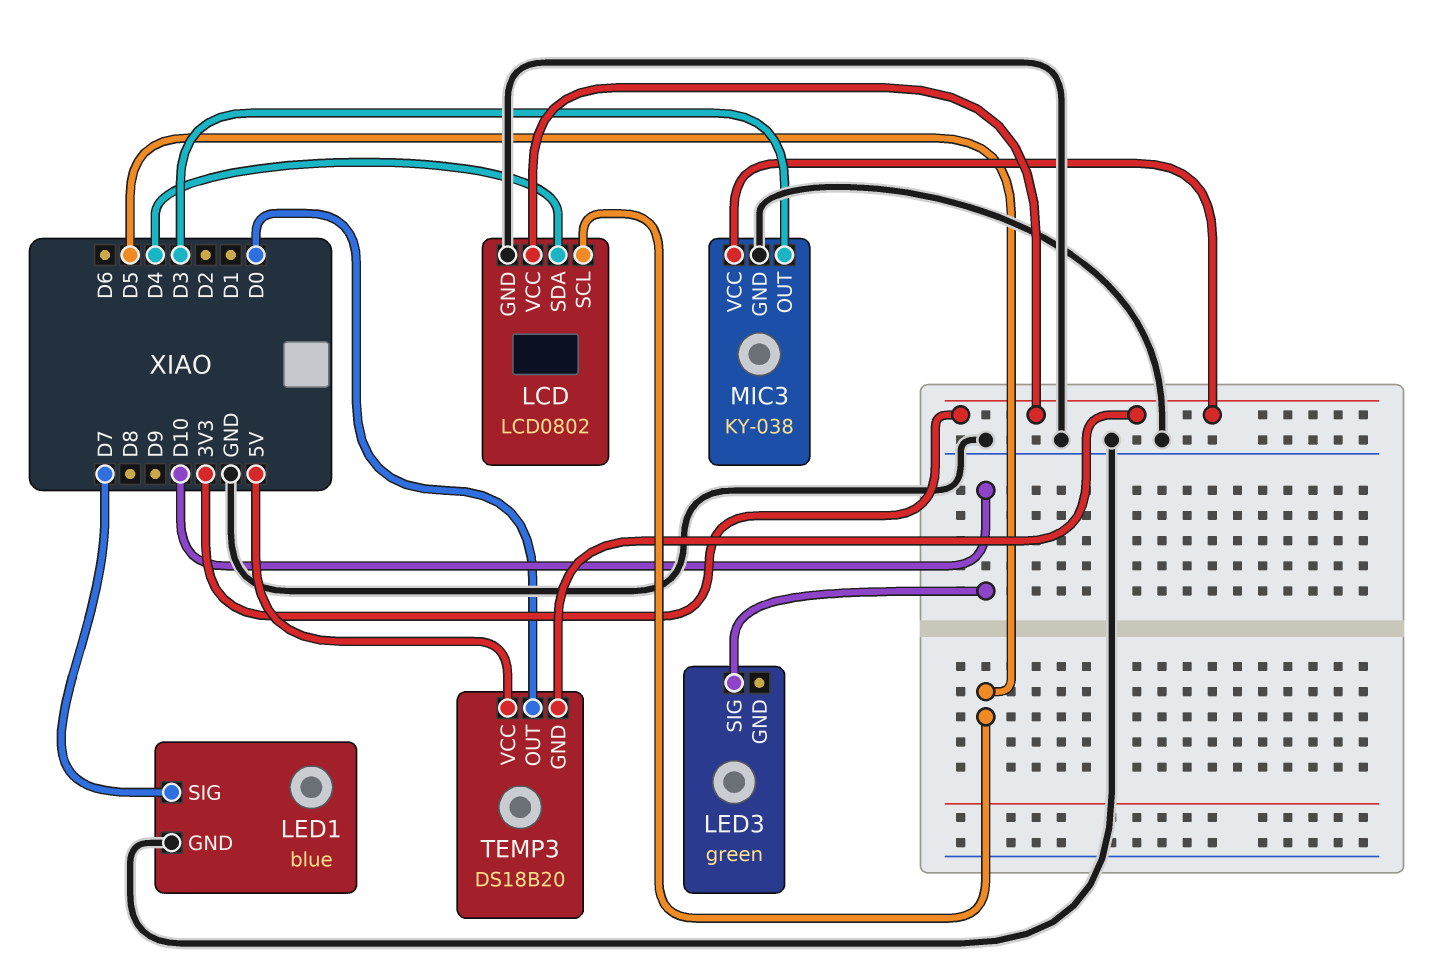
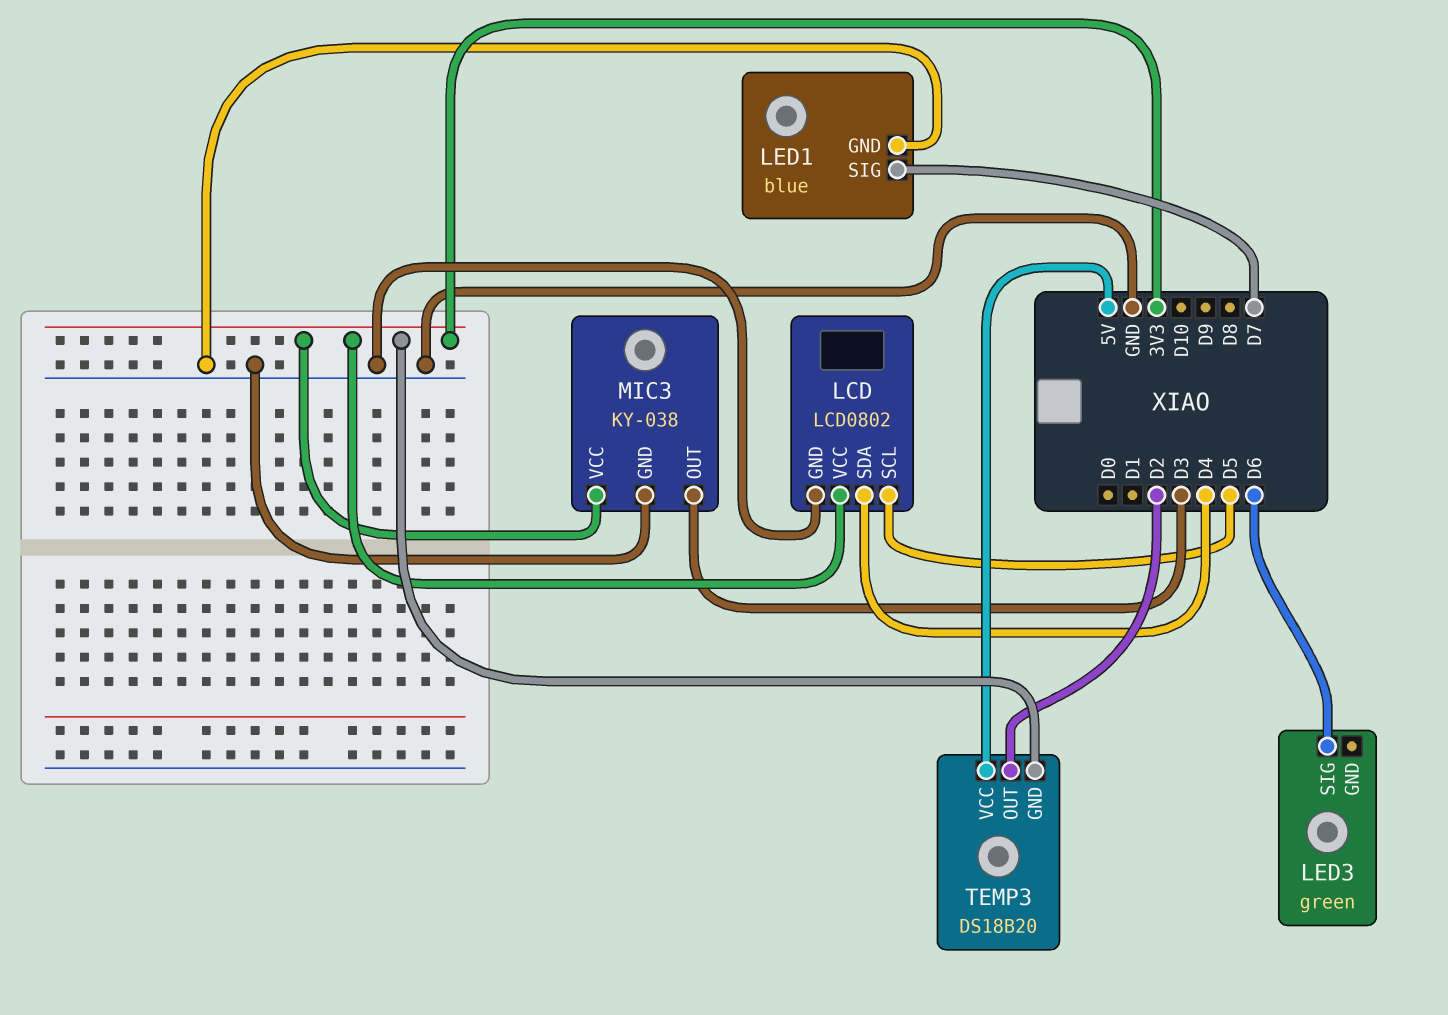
LED3 pin SIG: D10 -> D6
TEMP3 pin OUT: D0 -> D2

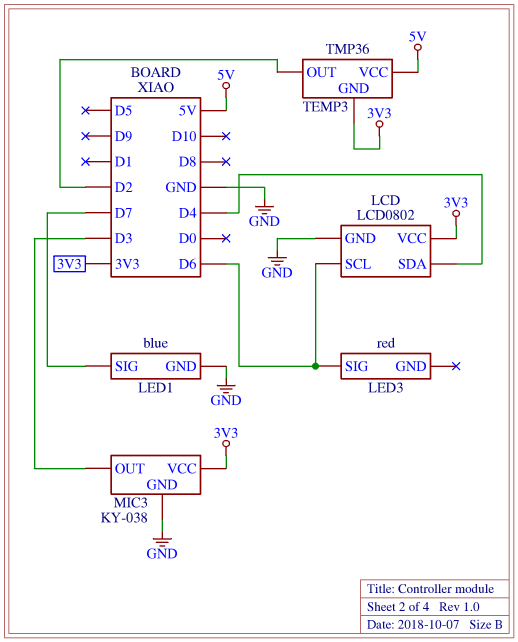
LCD pin SCL: D5 -> D6
LED3: green -> red
TEMP3: DS18B20 -> TMP36

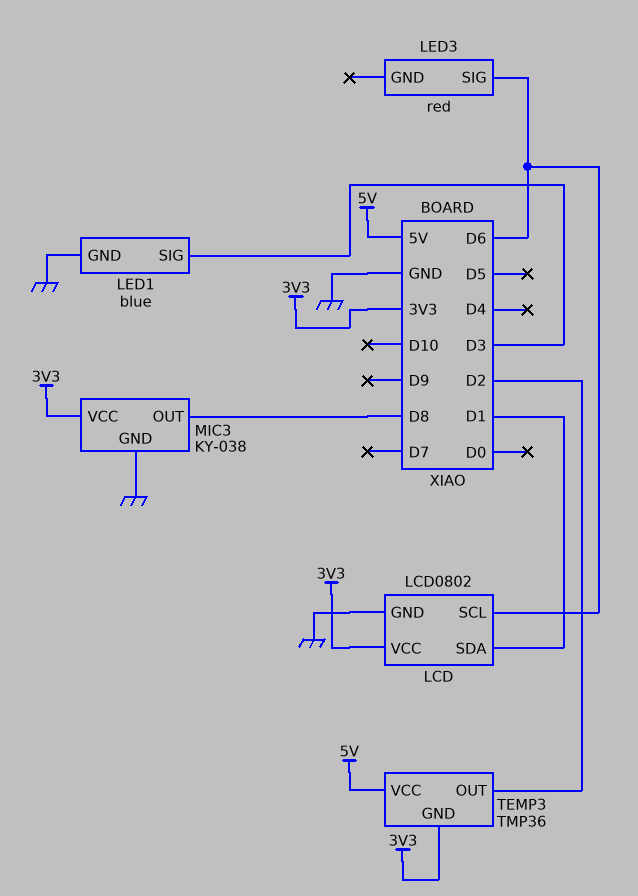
LCD pin SDA: D4 -> D1
LED1 pin SIG: D7 -> D3
MIC3 pin OUT: D3 -> D8

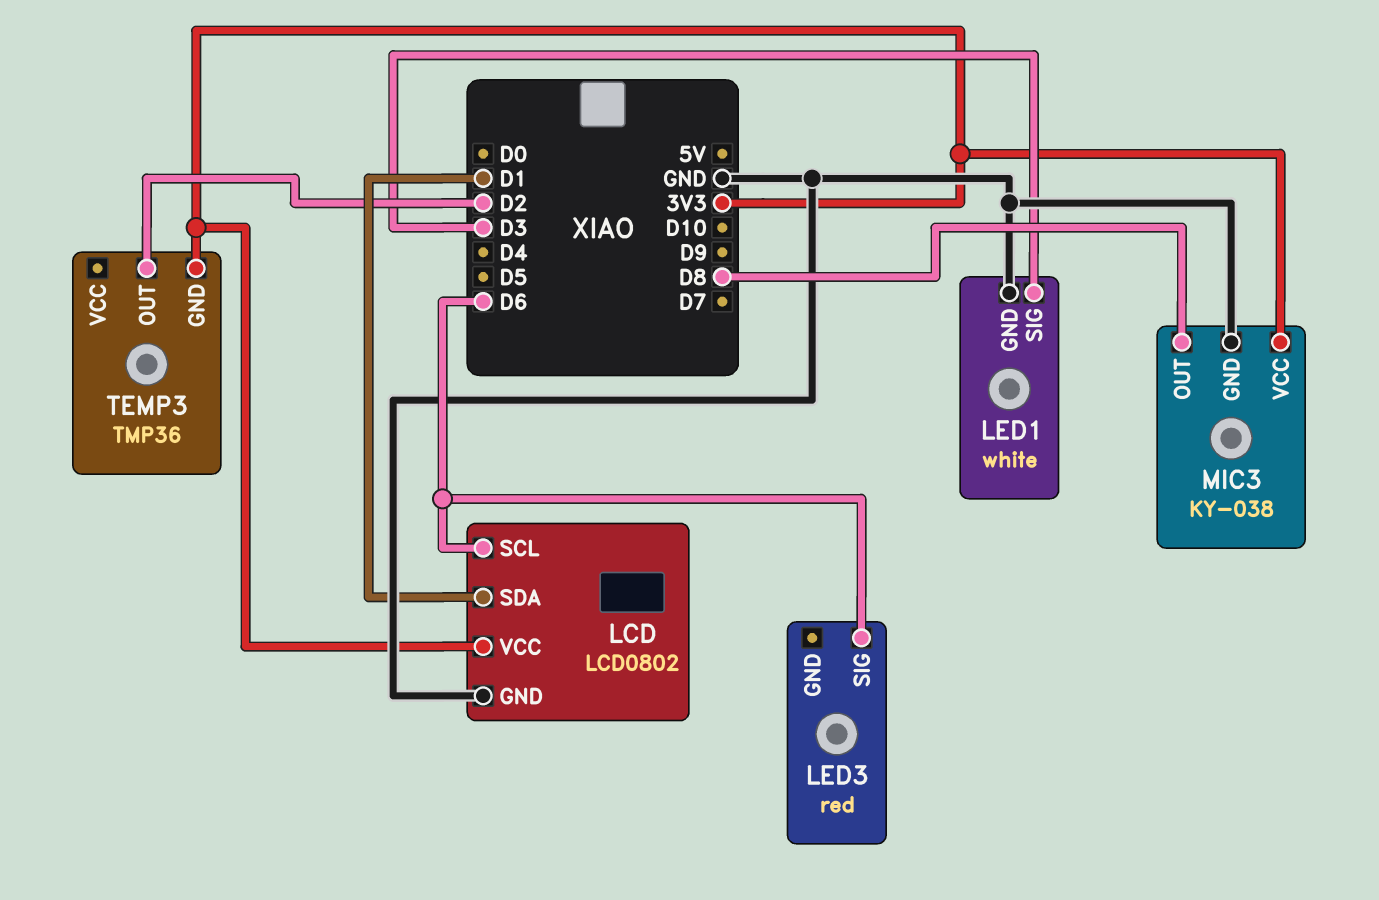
LED1: blue -> white
TEMP3 pin VCC: 5V -> none

